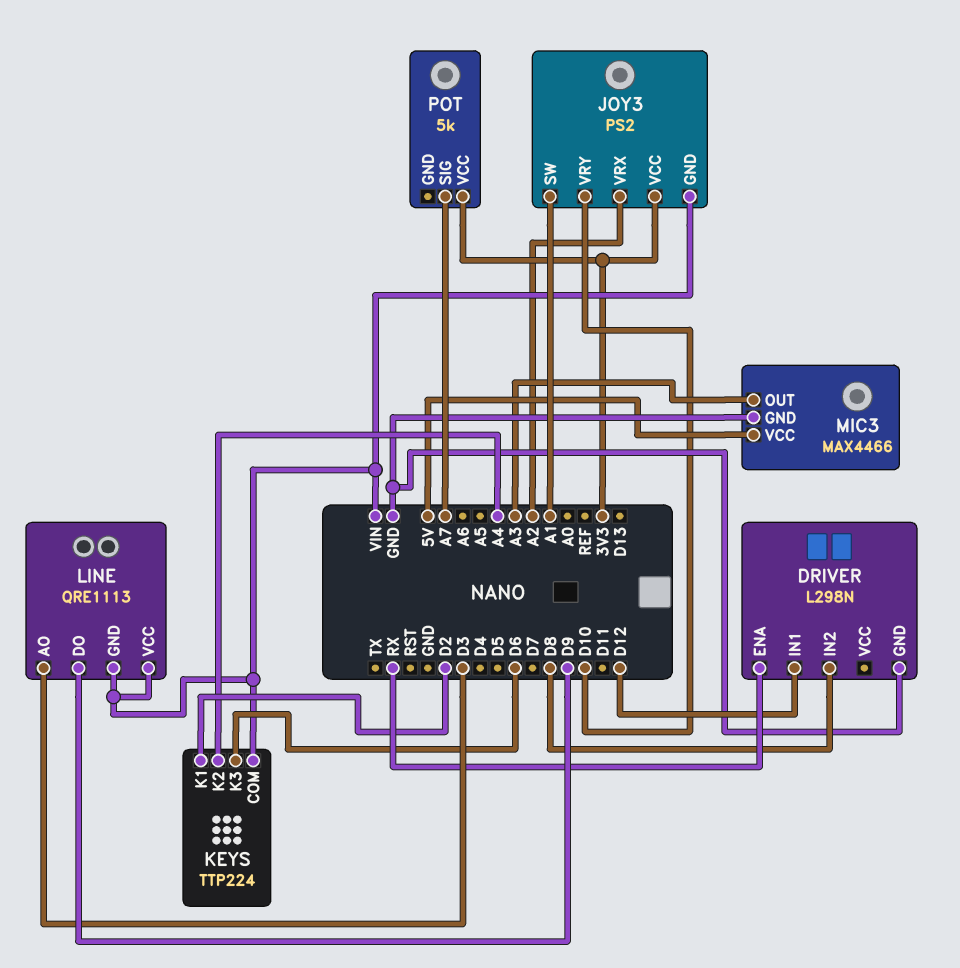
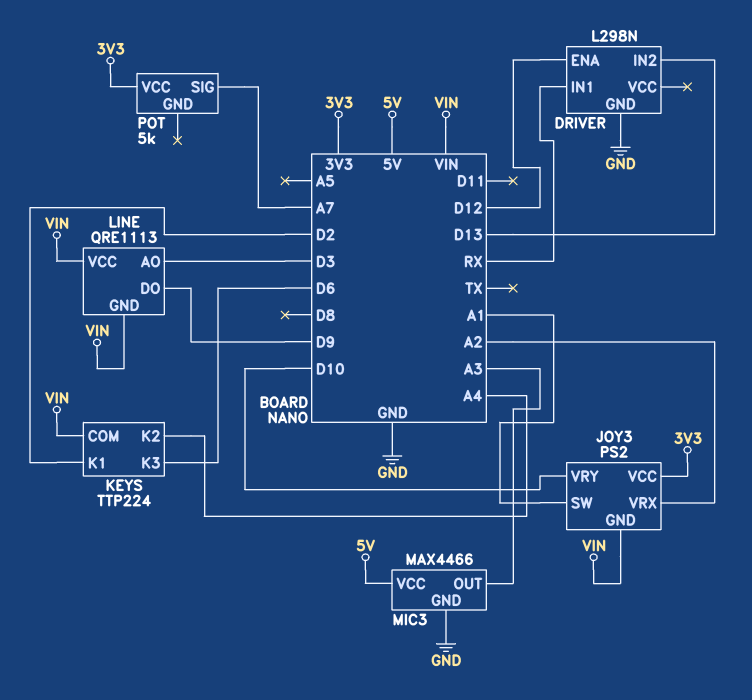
DRIVER pin ENA: RX -> D12
DRIVER pin IN1: D12 -> RX
DRIVER pin IN2: D8 -> D13

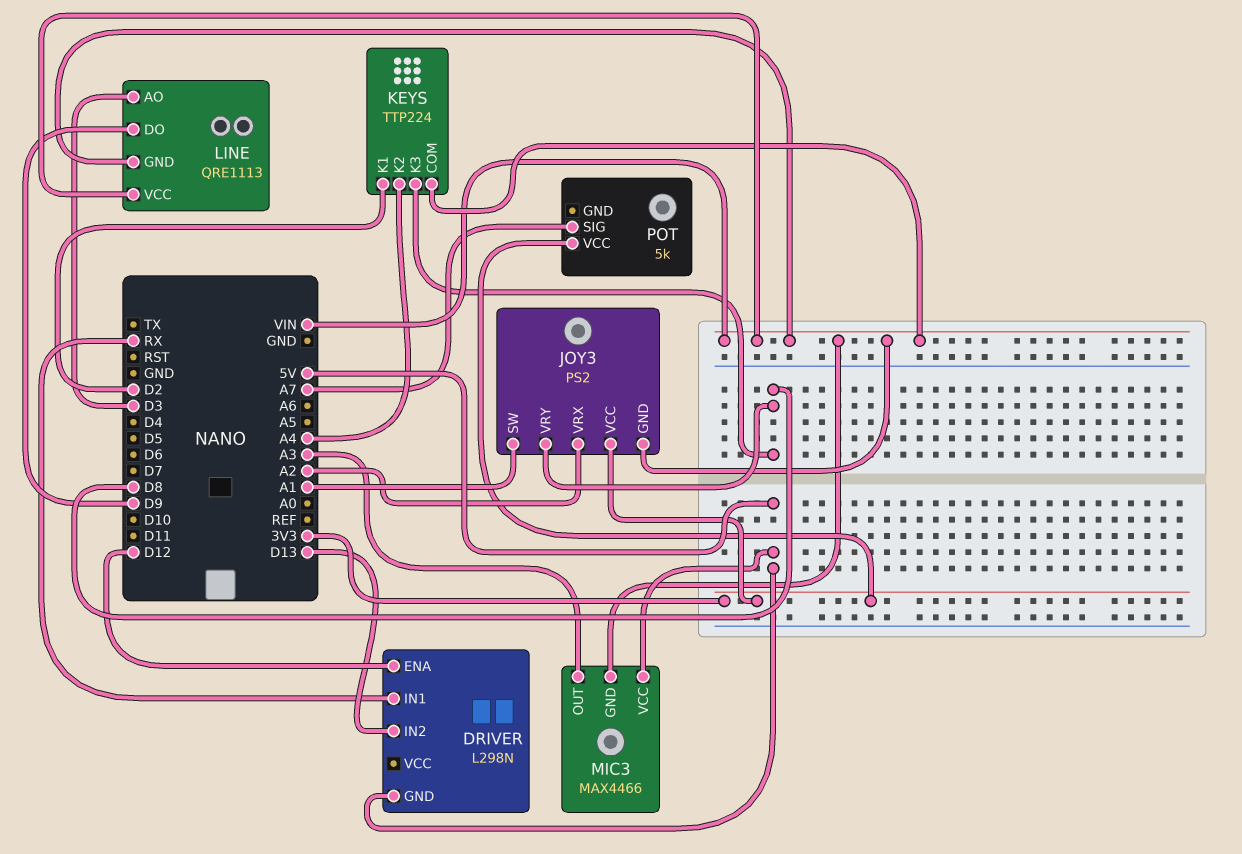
DRIVER pin GND: GND -> 5V
JOY3 pin VRY: D10 -> D8
KEYS pin K3: D6 -> D8
MIC3 pin GND: GND -> VIN

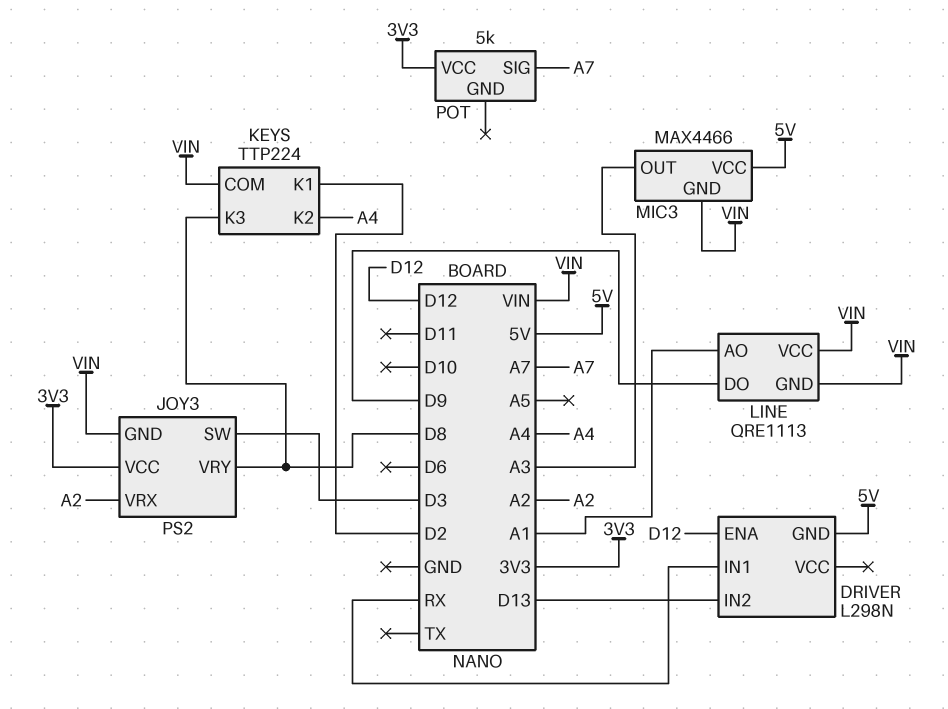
JOY3 pin SW: A1 -> D3
LINE pin AO: D3 -> A1

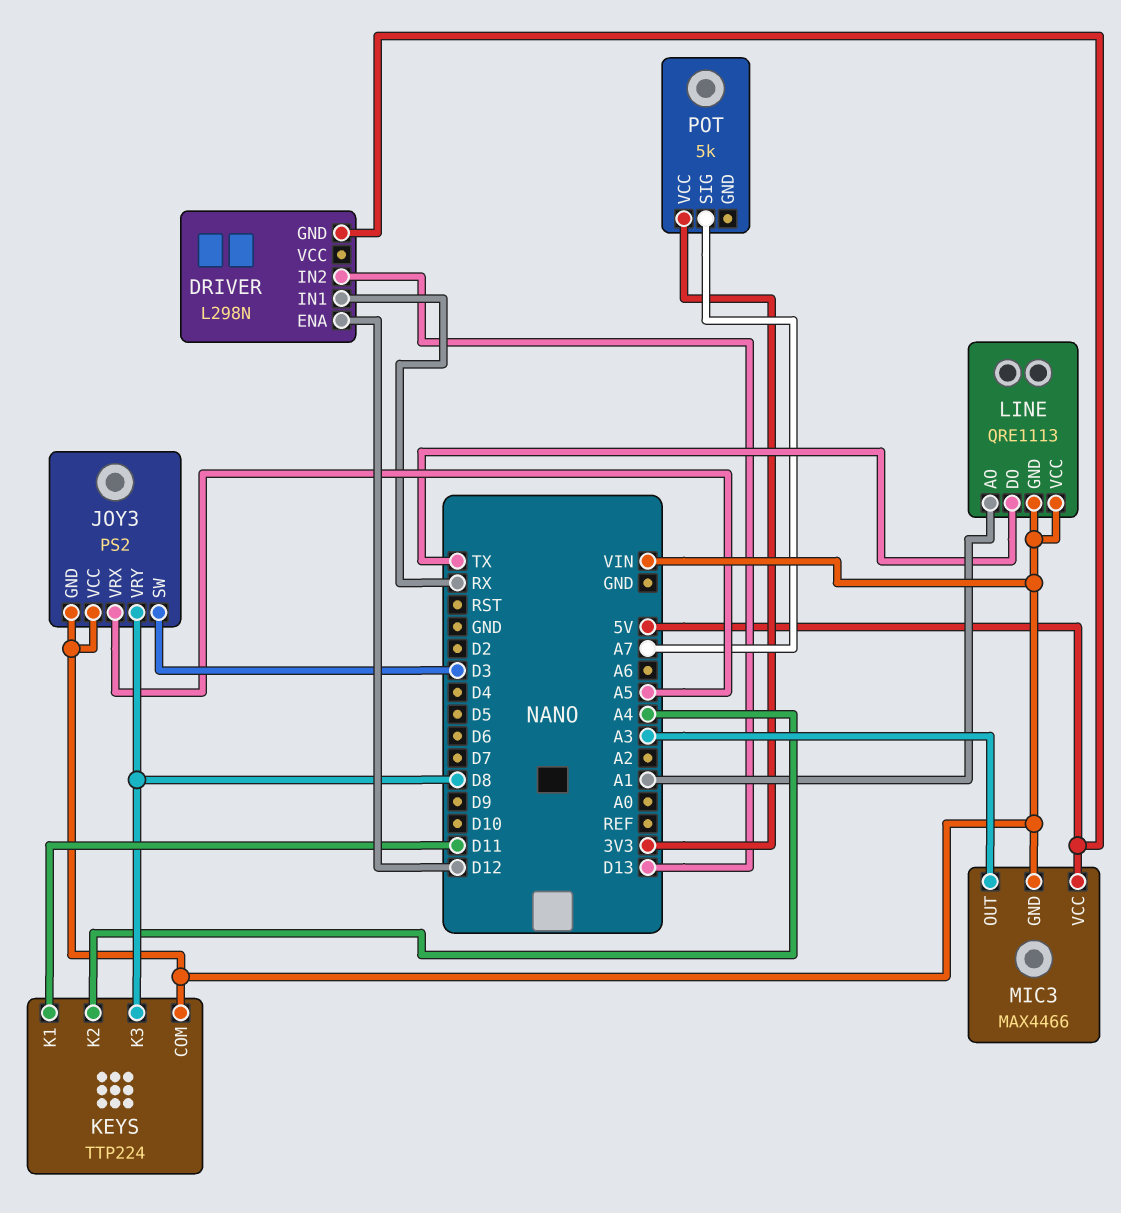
JOY3 pin VCC: 3V3 -> VIN
JOY3 pin VRX: A2 -> A5
KEYS pin K1: D2 -> D11
LINE pin DO: D9 -> TX

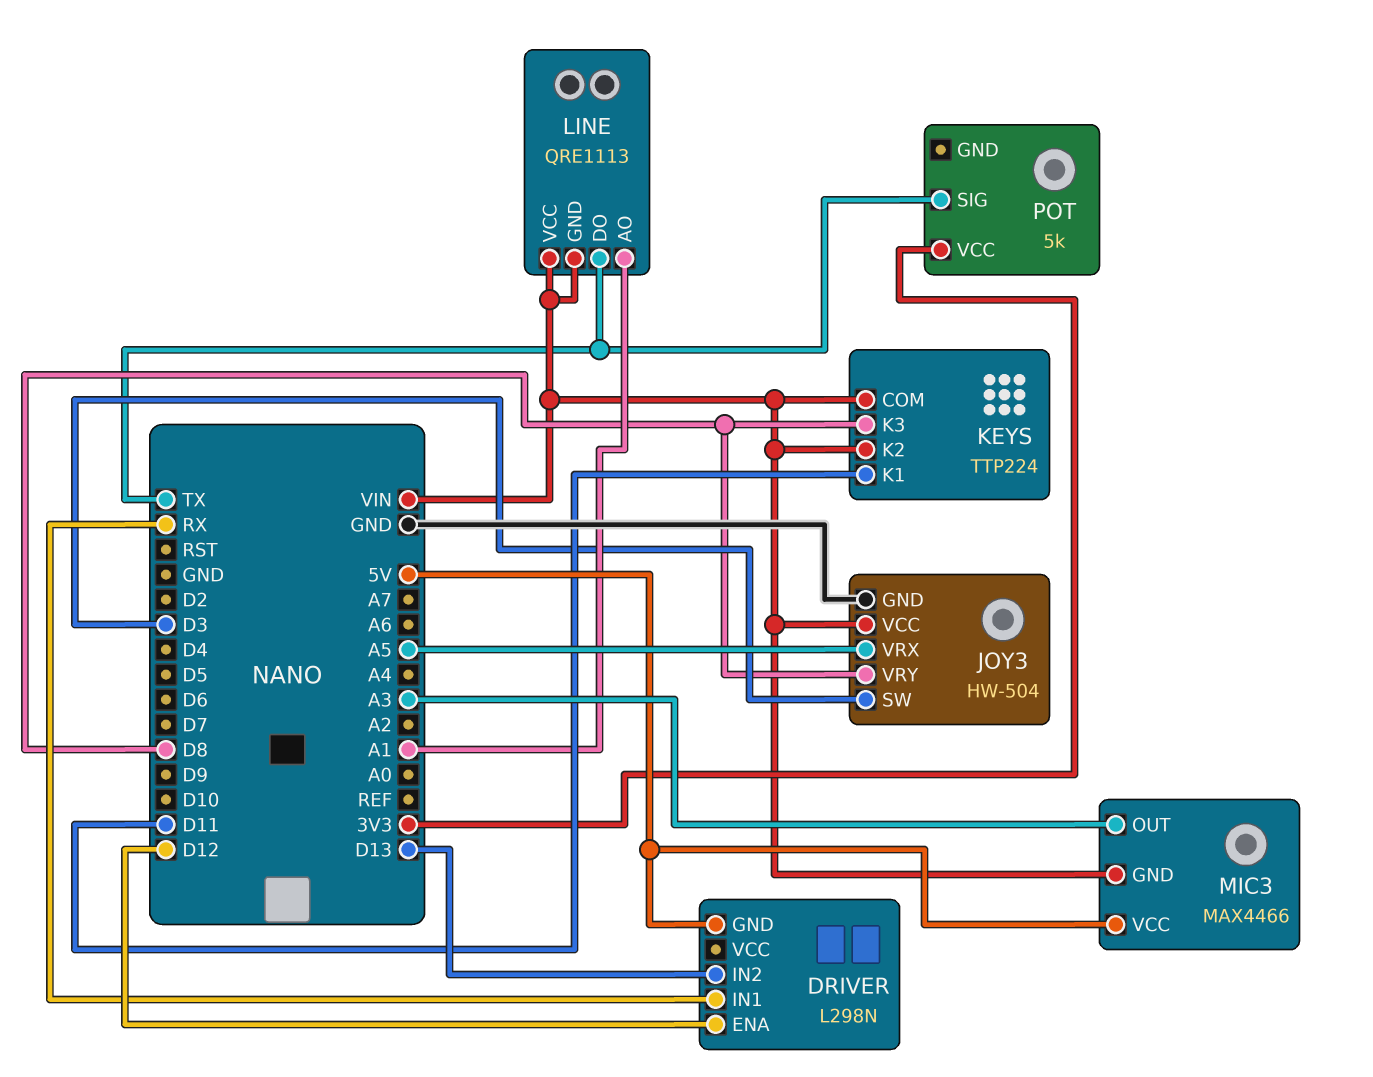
JOY3: PS2 -> HW-504
JOY3 pin GND: VIN -> GND
KEYS pin K2: A4 -> VIN
POT pin SIG: A7 -> TX

